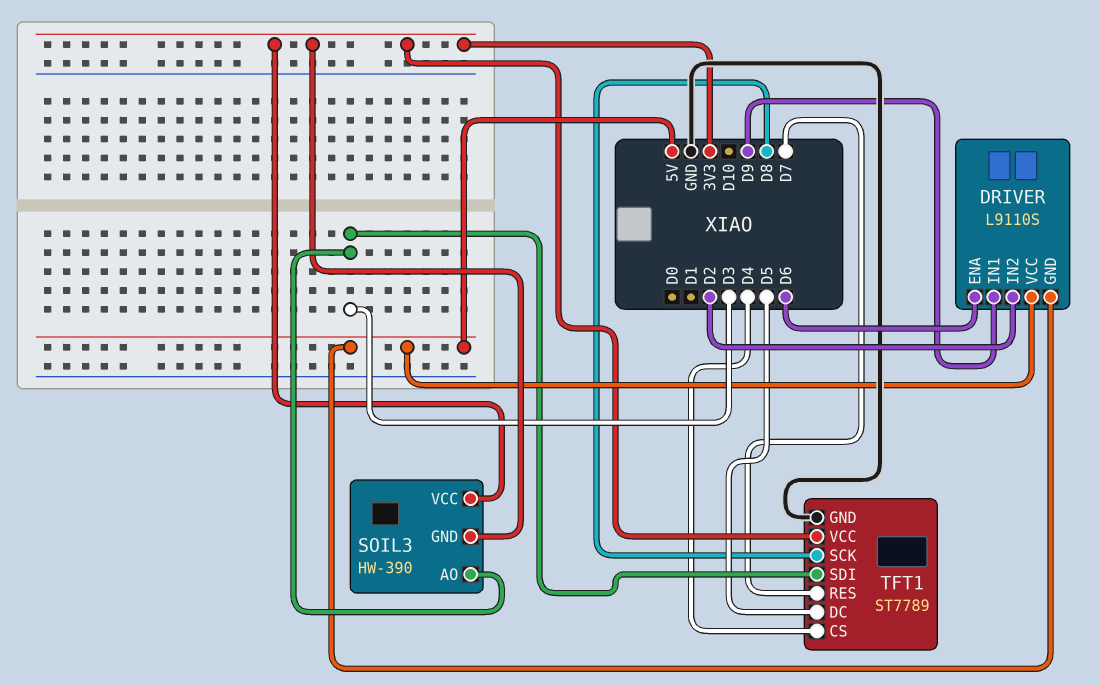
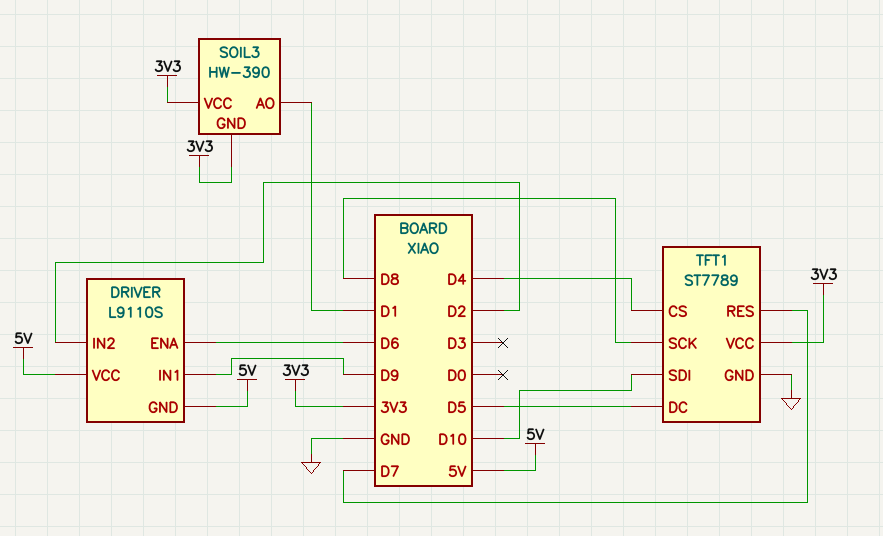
SOIL3 pin AO: D3 -> D1
TFT1 pin SDI: D3 -> D10

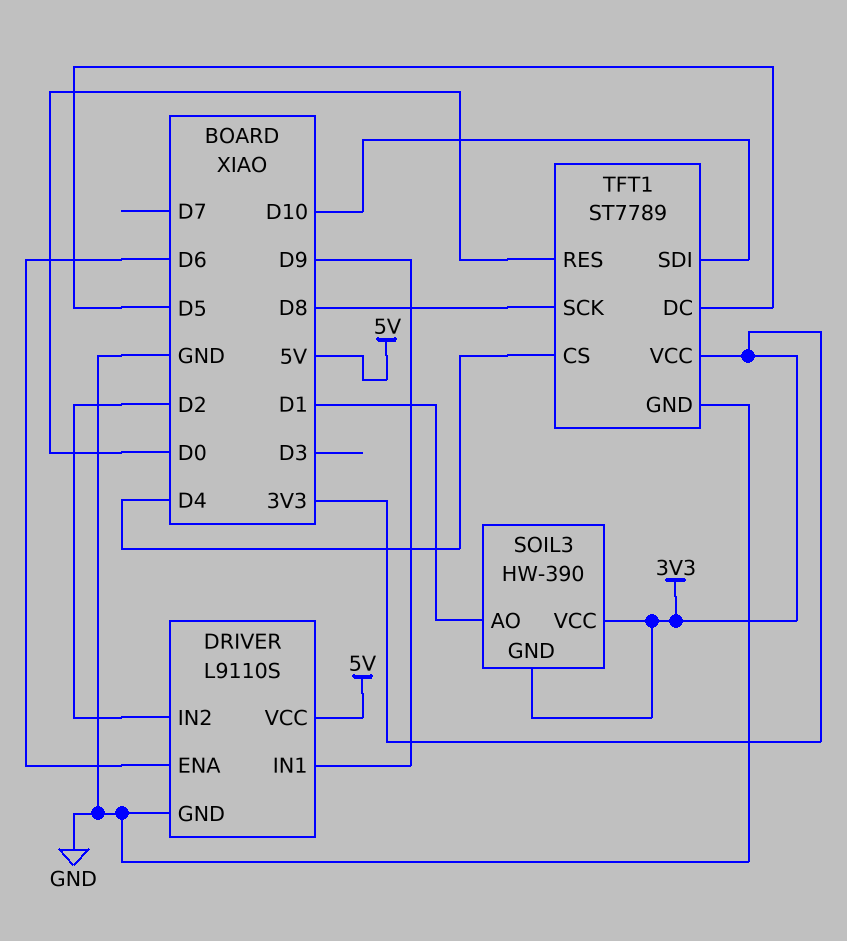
DRIVER pin GND: 5V -> GND
TFT1 pin RES: D7 -> D0

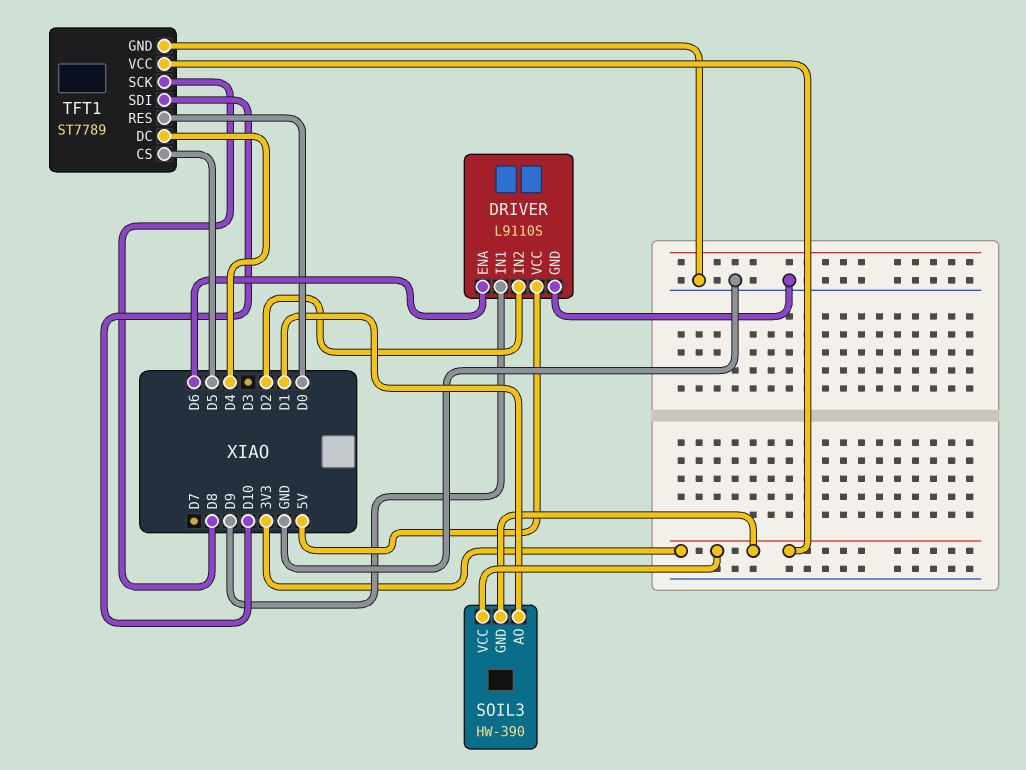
TFT1 pin CS: D4 -> D5
TFT1 pin DC: D5 -> D4

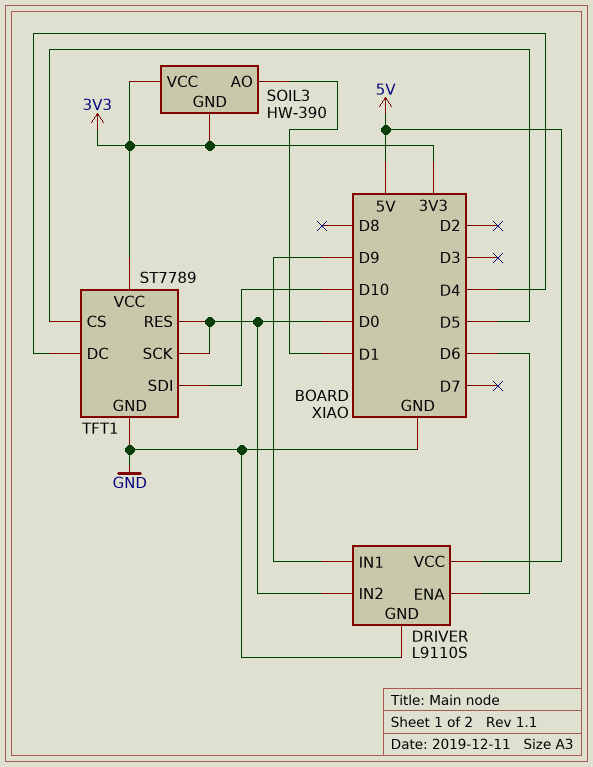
DRIVER pin IN2: D2 -> D0
TFT1 pin SCK: D8 -> D0

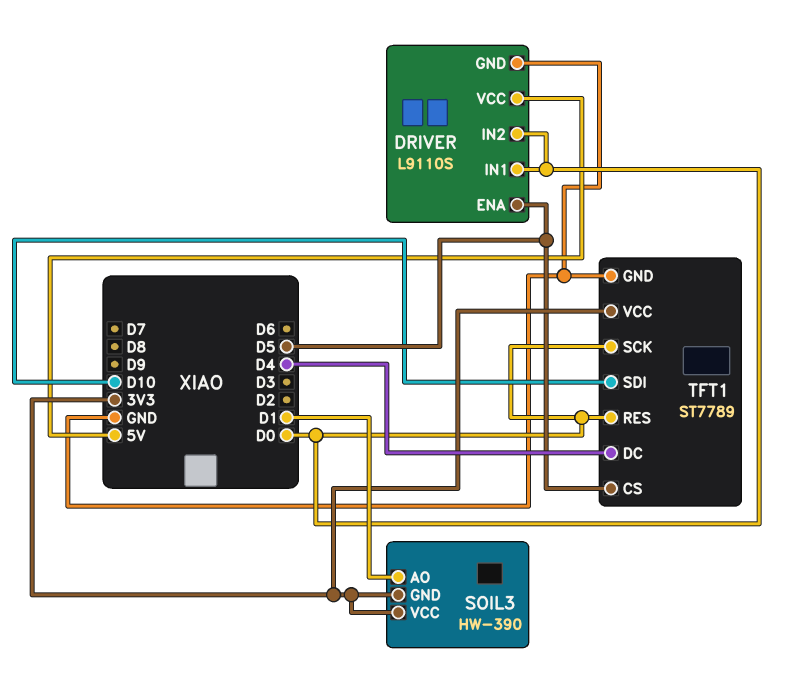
DRIVER pin ENA: D6 -> D5
DRIVER pin IN1: D9 -> D0

